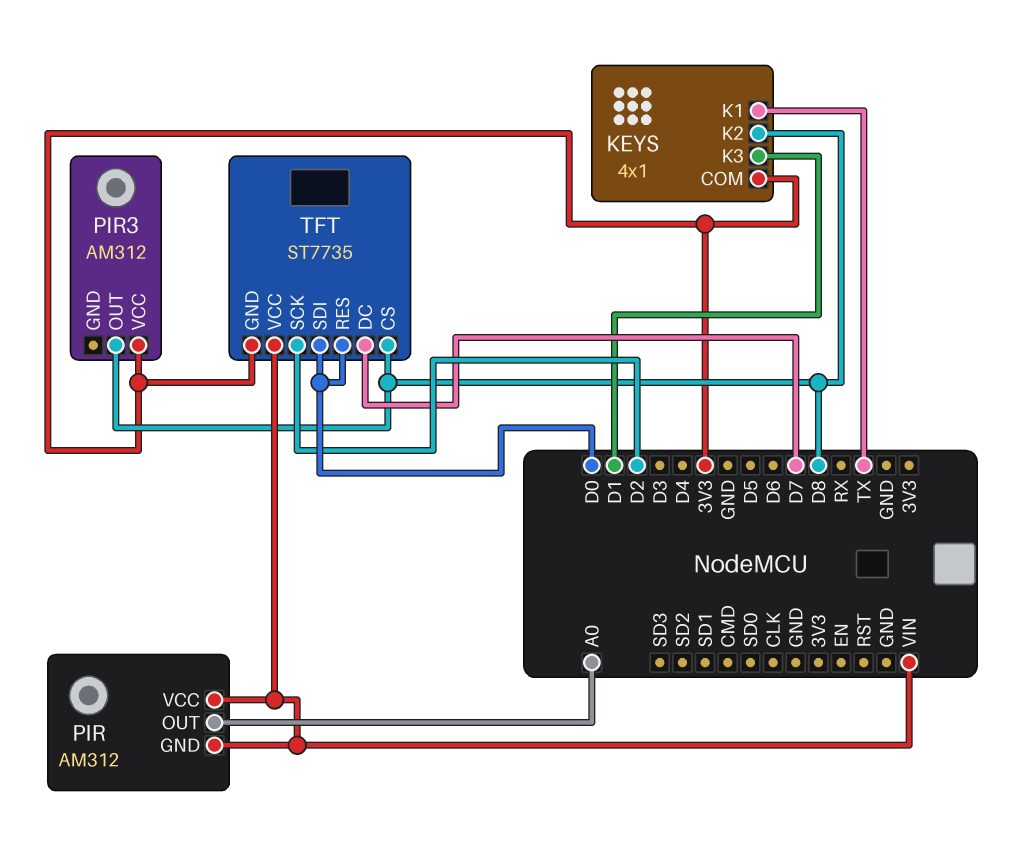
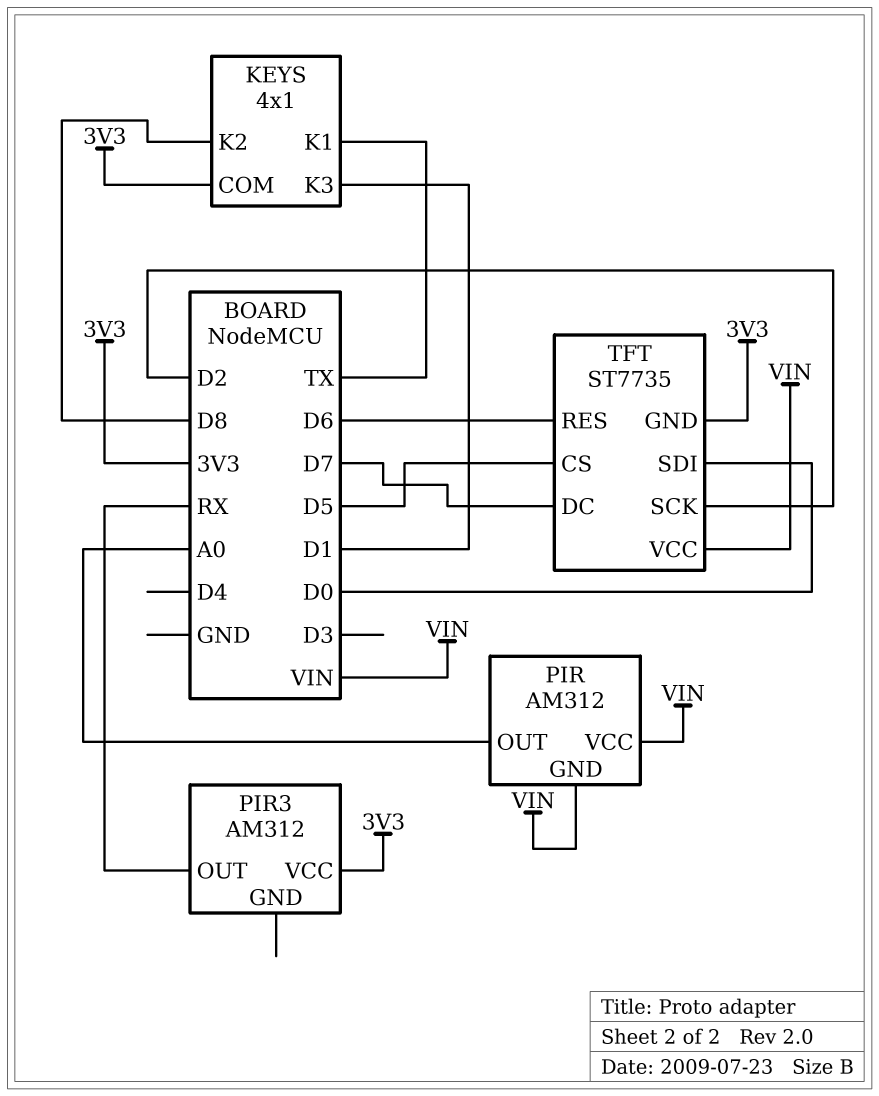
PIR3 pin OUT: D8 -> RX
TFT pin CS: D8 -> D5
TFT pin RES: D0 -> D6

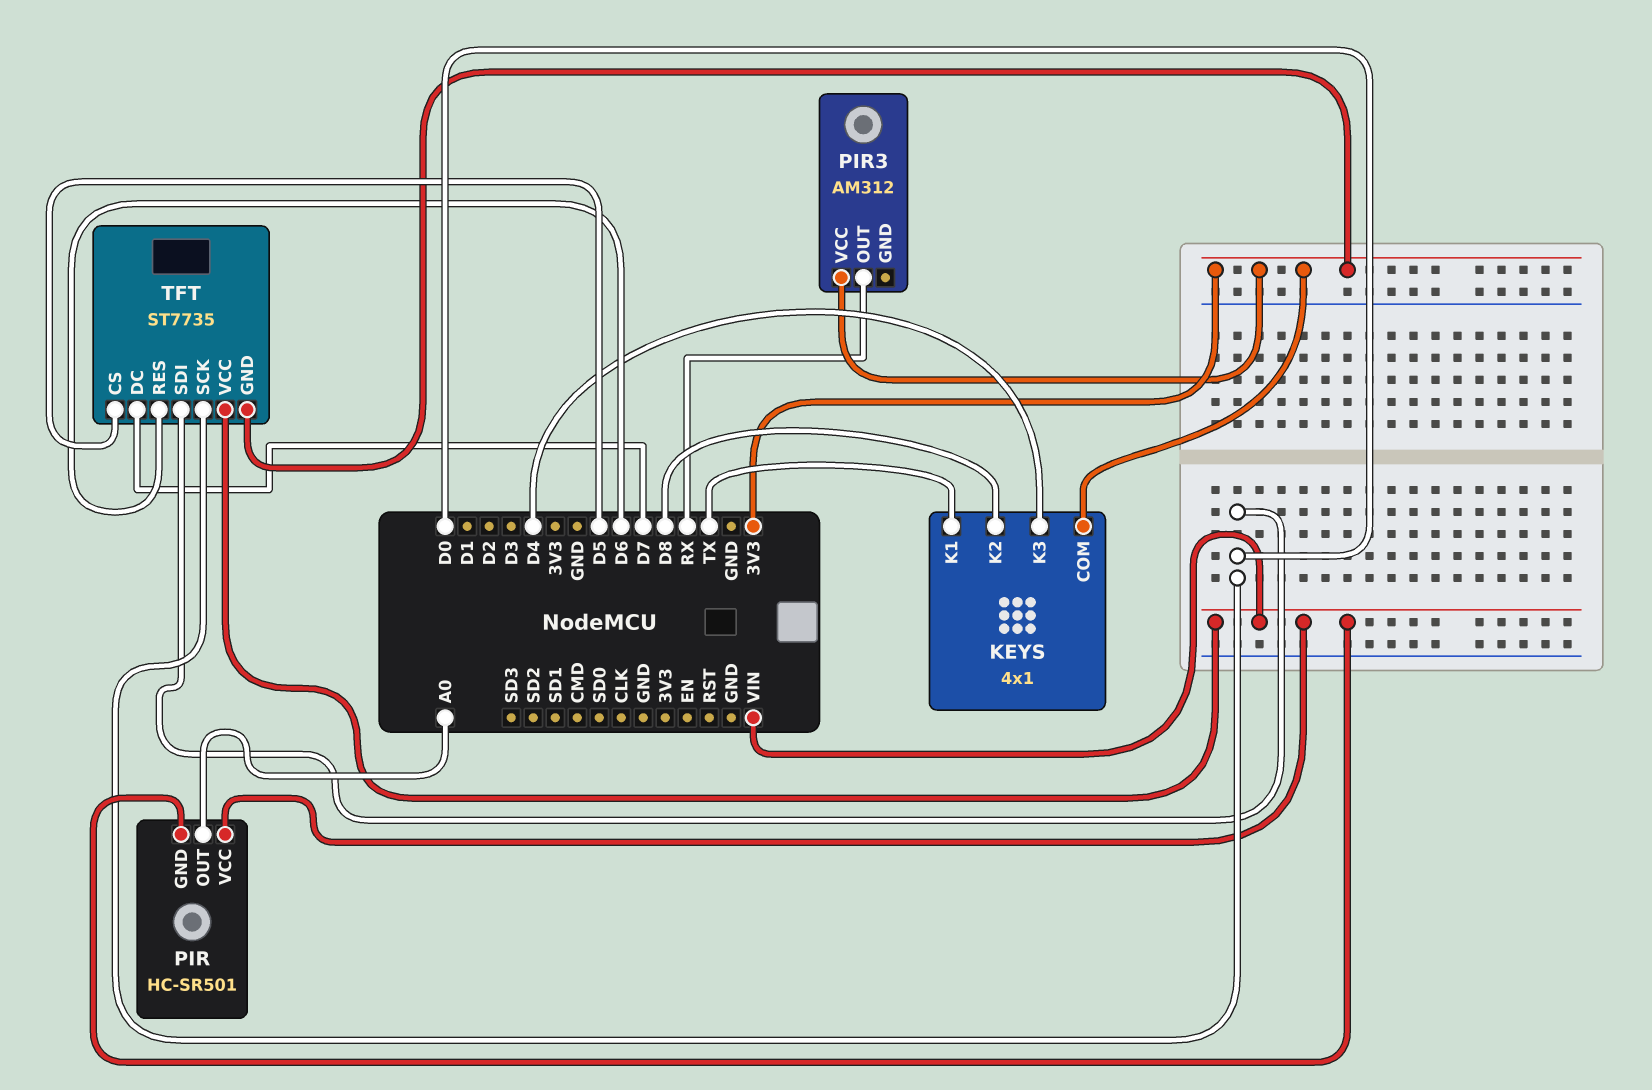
KEYS pin K3: D1 -> D4
PIR: AM312 -> HC-SR501
TFT pin SCK: D2 -> D0

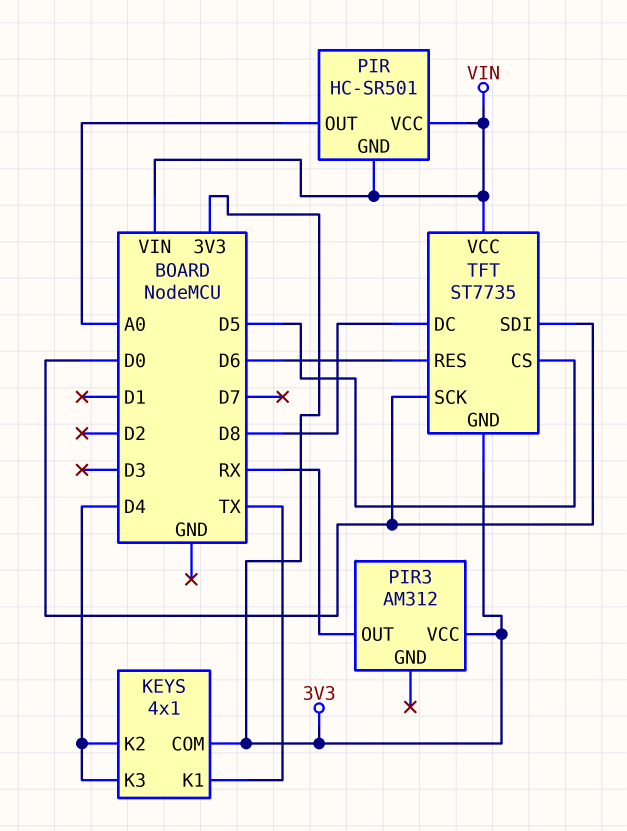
KEYS pin K2: D8 -> D4
TFT pin DC: D7 -> D8

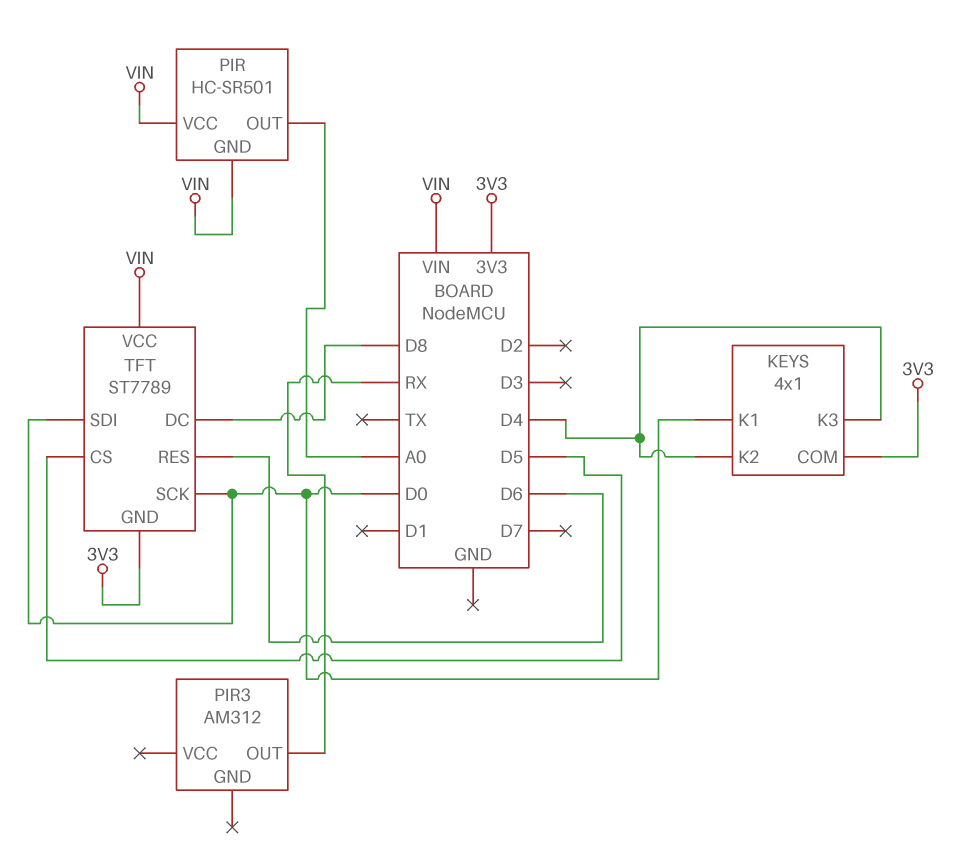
KEYS pin K1: TX -> D0
PIR3 pin VCC: 3V3 -> none
TFT: ST7735 -> ST7789

